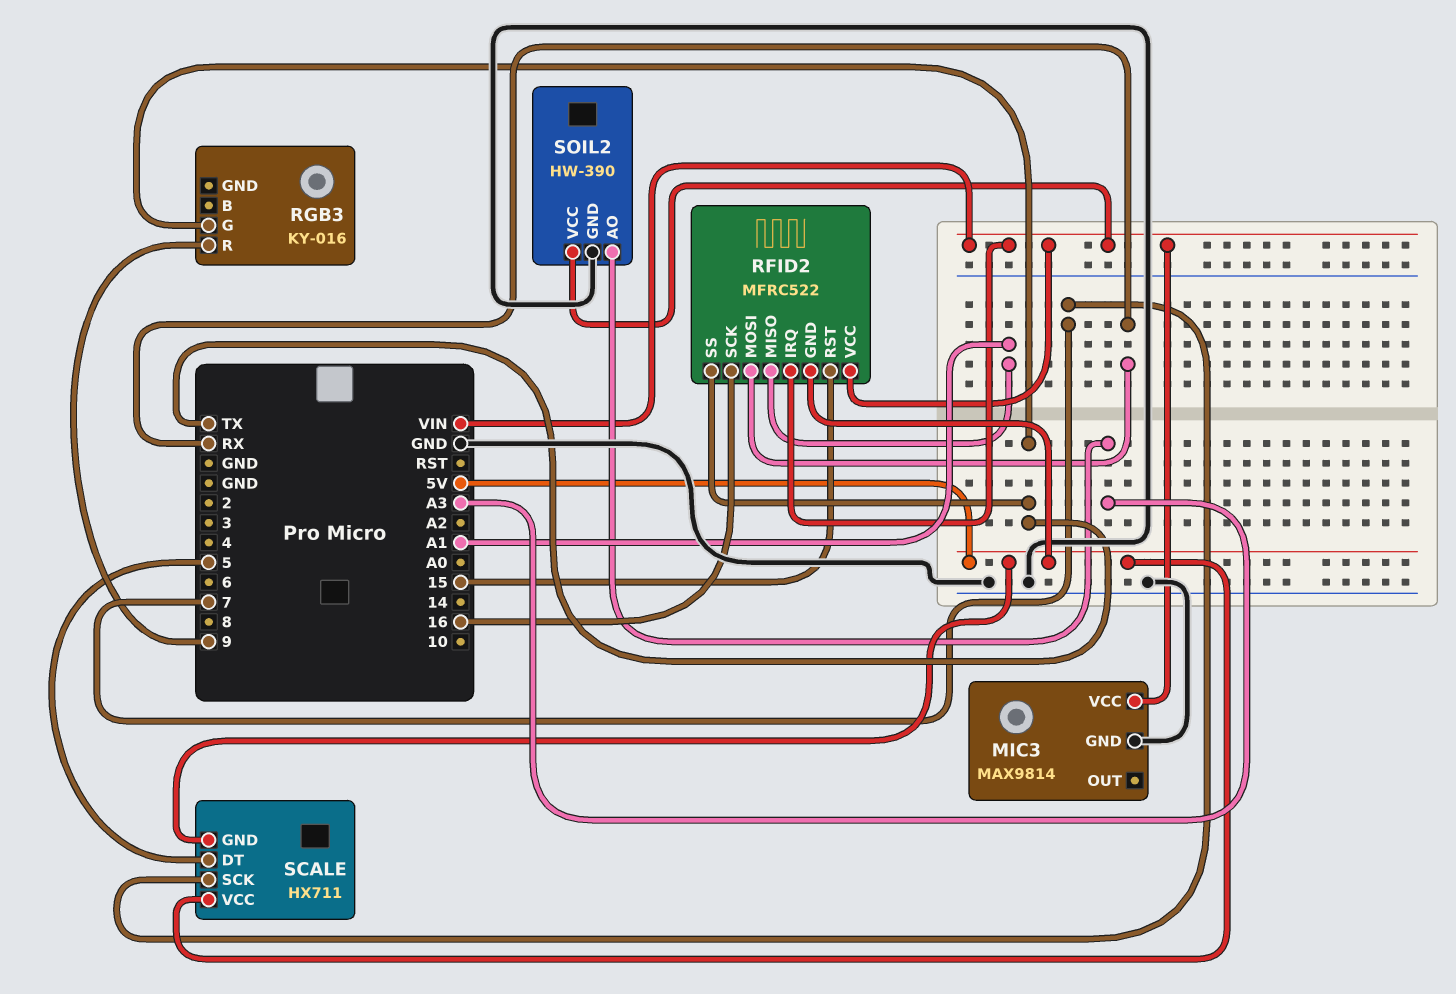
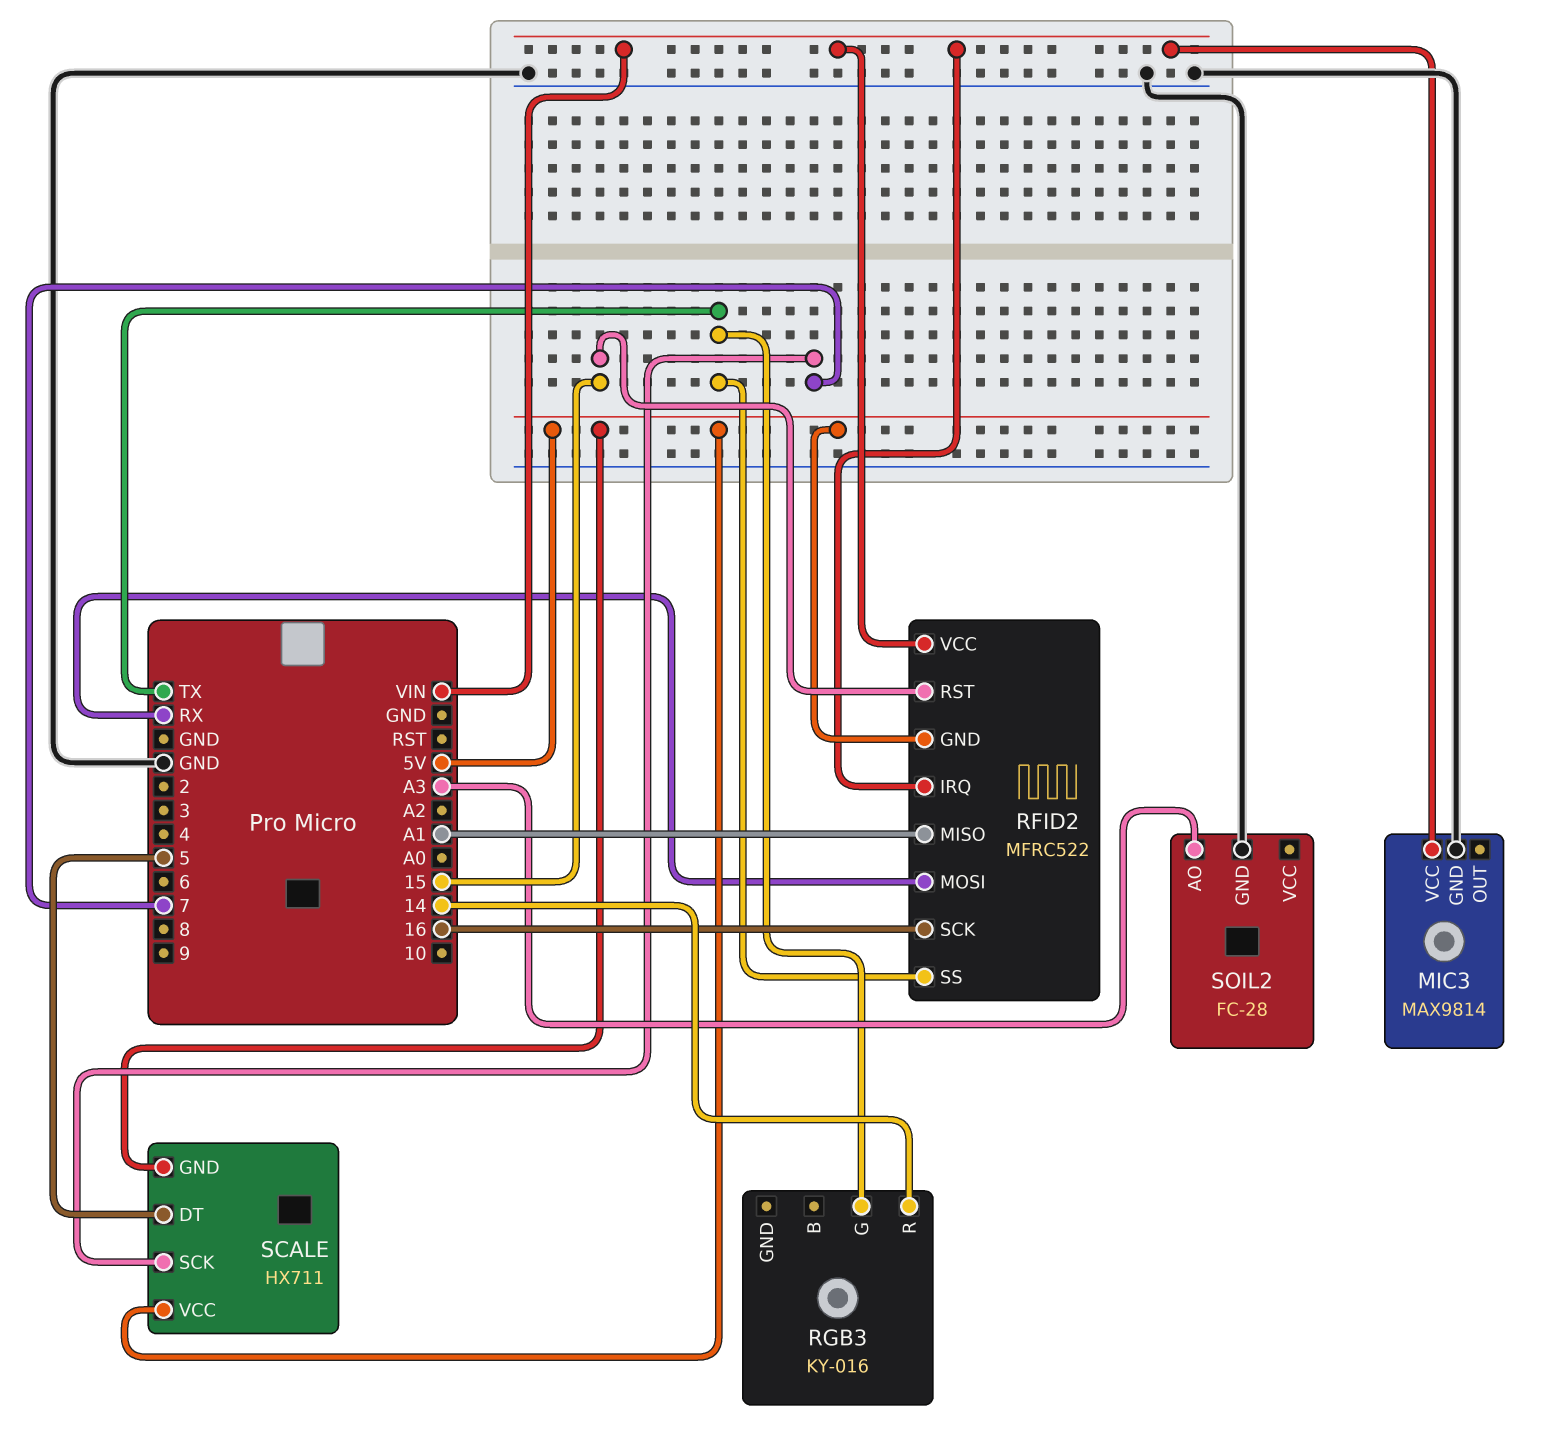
RGB3 pin R: 9 -> 14
SOIL2: HW-390 -> FC-28
SOIL2 pin VCC: VIN -> none

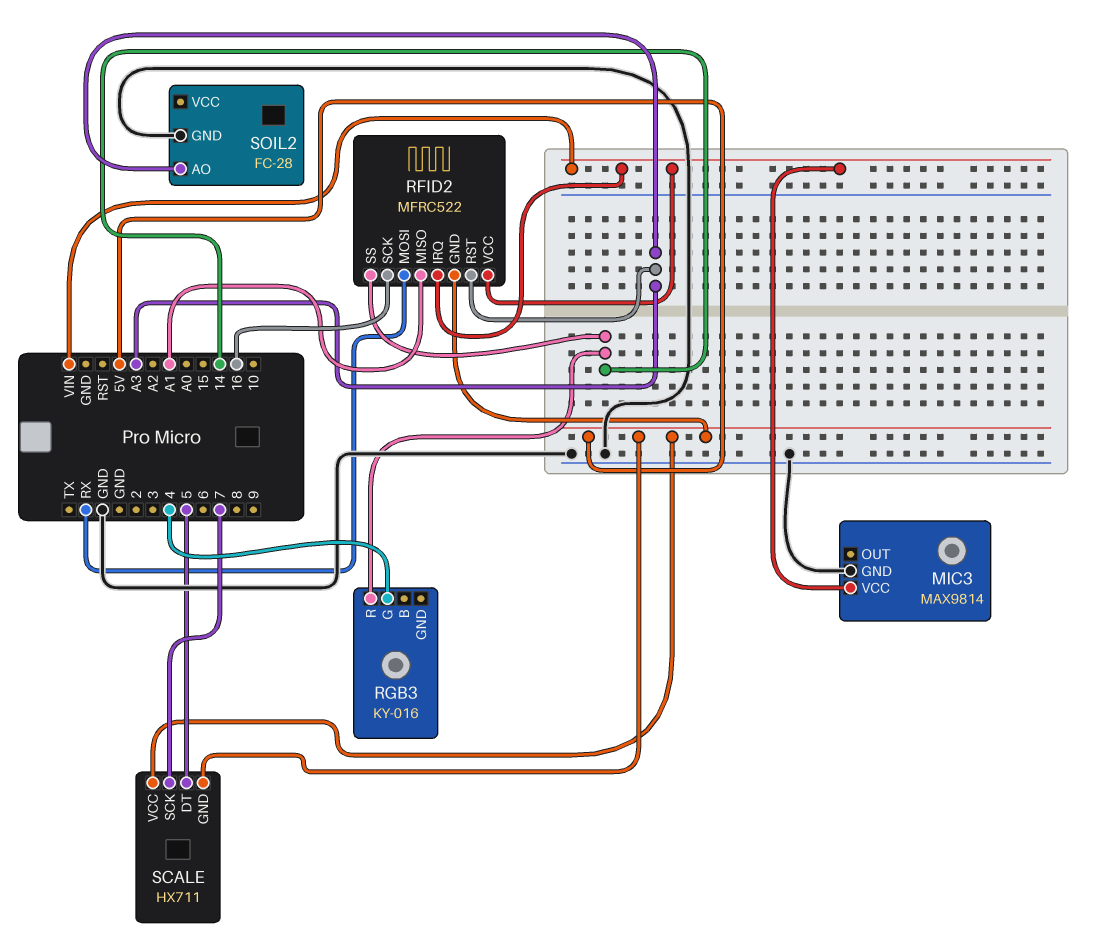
RFID2 pin RST: 15 -> A3
RFID2 pin SS: TX -> 14
RGB3 pin G: TX -> 4

